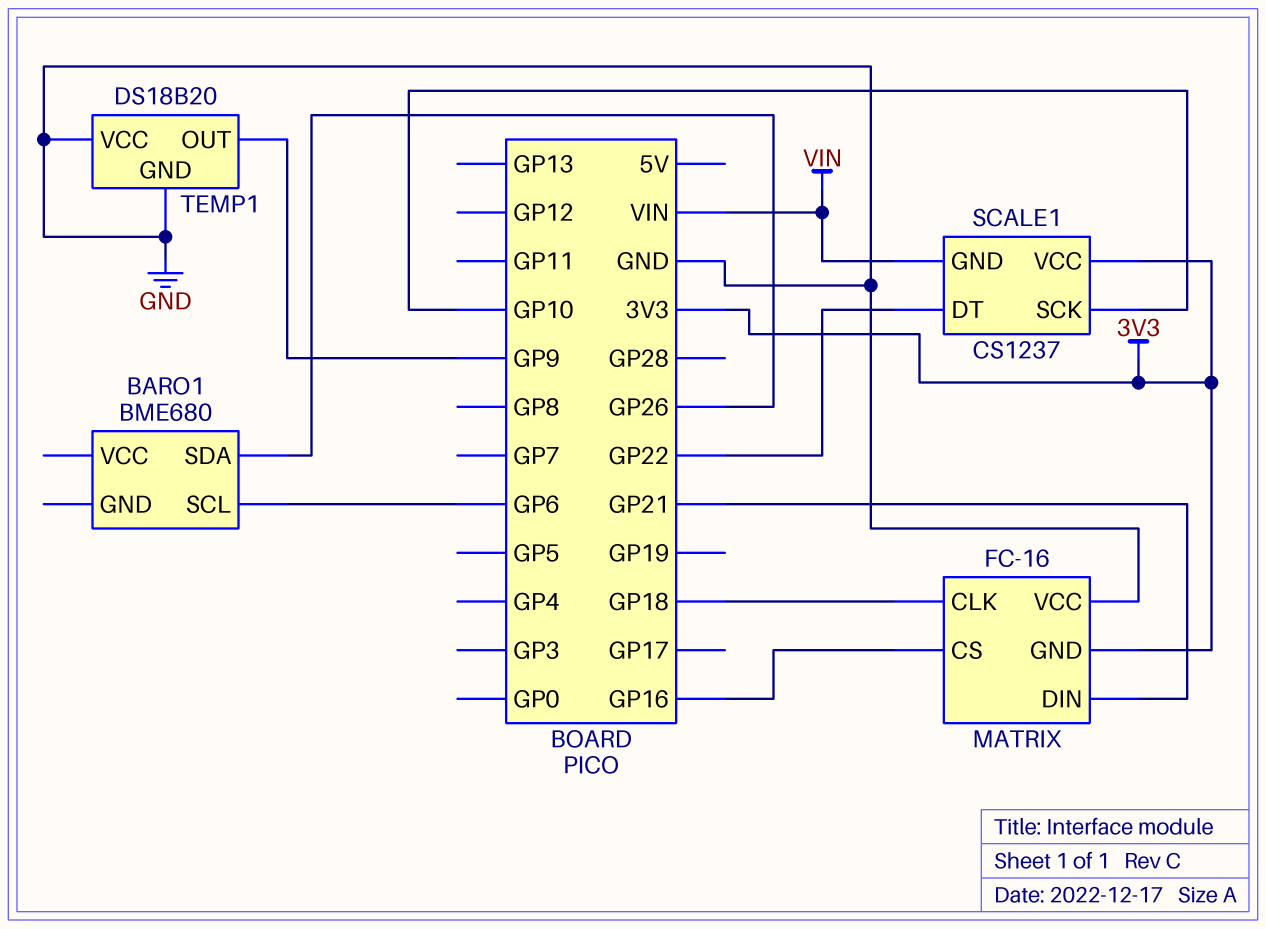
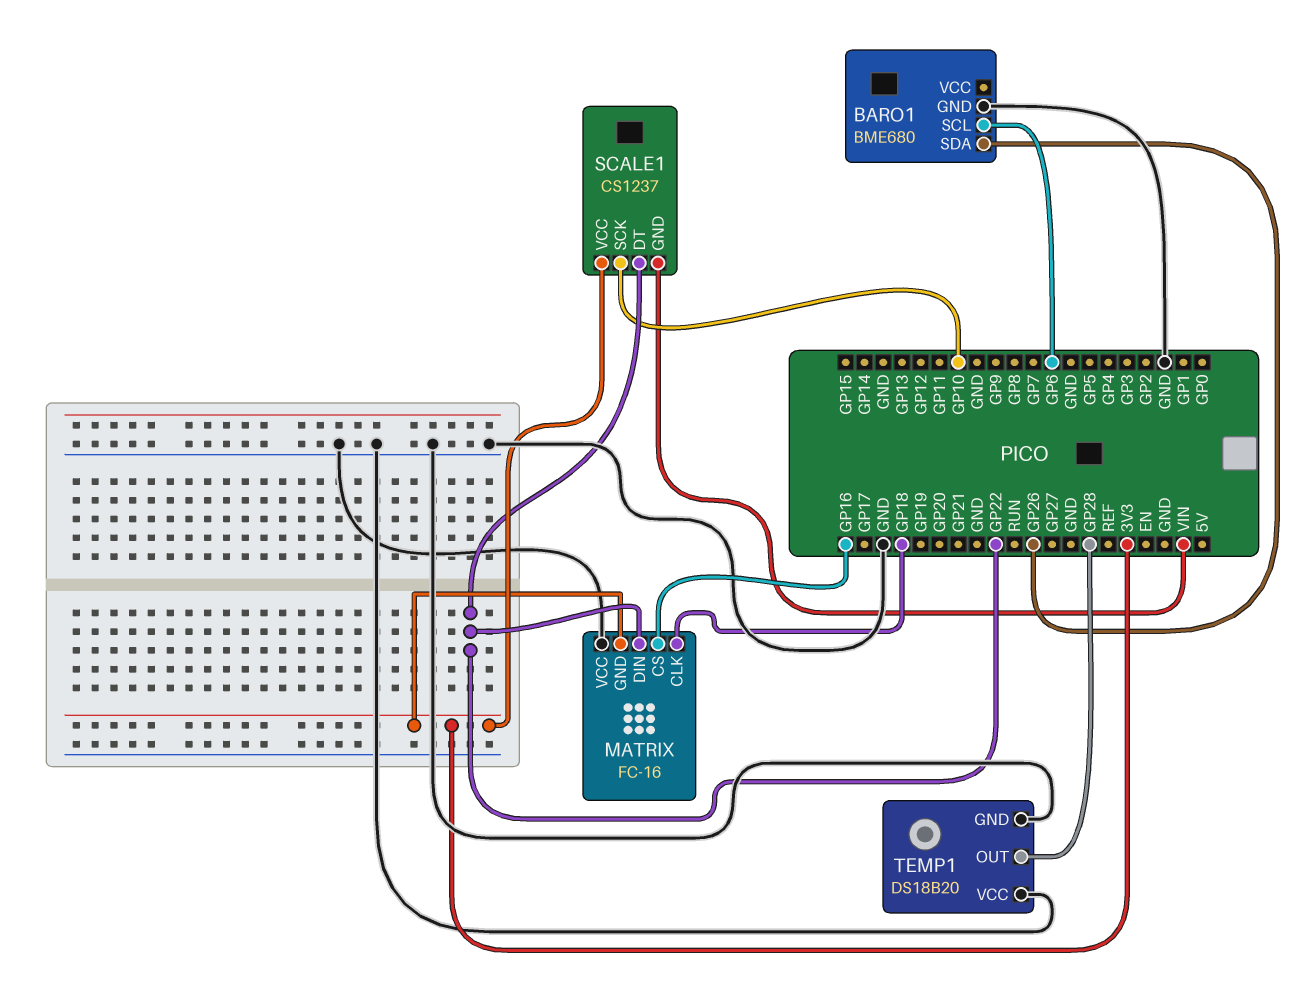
BARO1 pin GND: none -> GND
MATRIX pin DIN: GP21 -> GP22
TEMP1 pin OUT: GP9 -> GP28

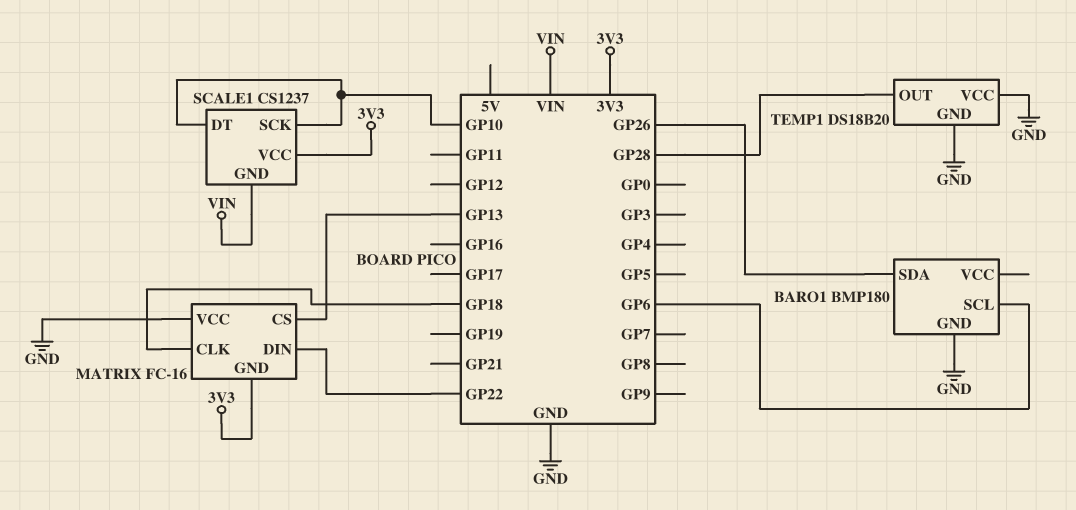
BARO1: BME680 -> BMP180
MATRIX pin CS: GP16 -> GP13
SCALE1 pin DT: GP22 -> GP10

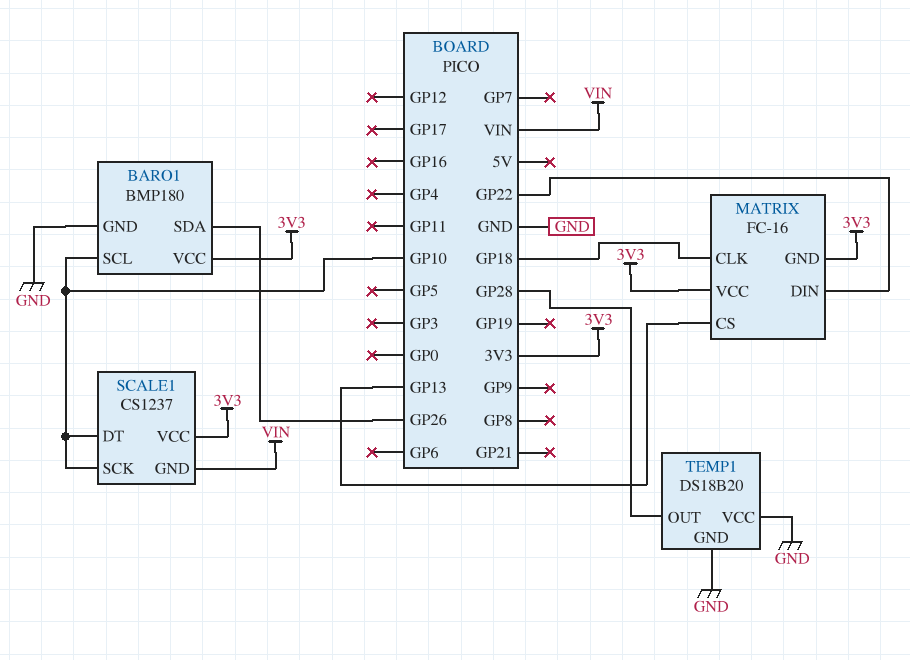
BARO1 pin SCL: GP6 -> GP10
BARO1 pin VCC: none -> 3V3
MATRIX pin VCC: GND -> 3V3

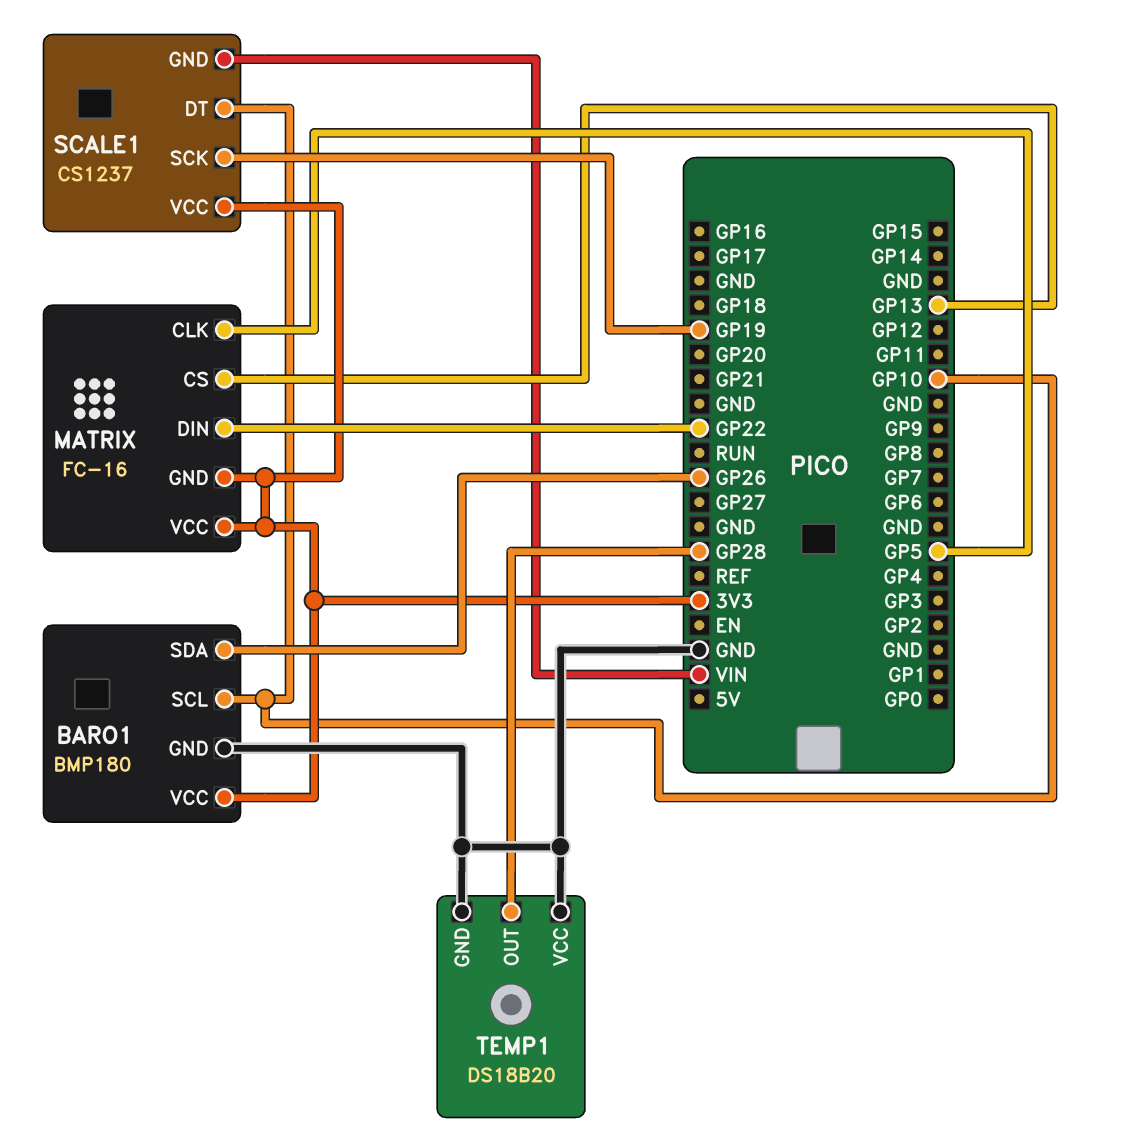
MATRIX pin CLK: GP18 -> GP5
SCALE1 pin SCK: GP10 -> GP19

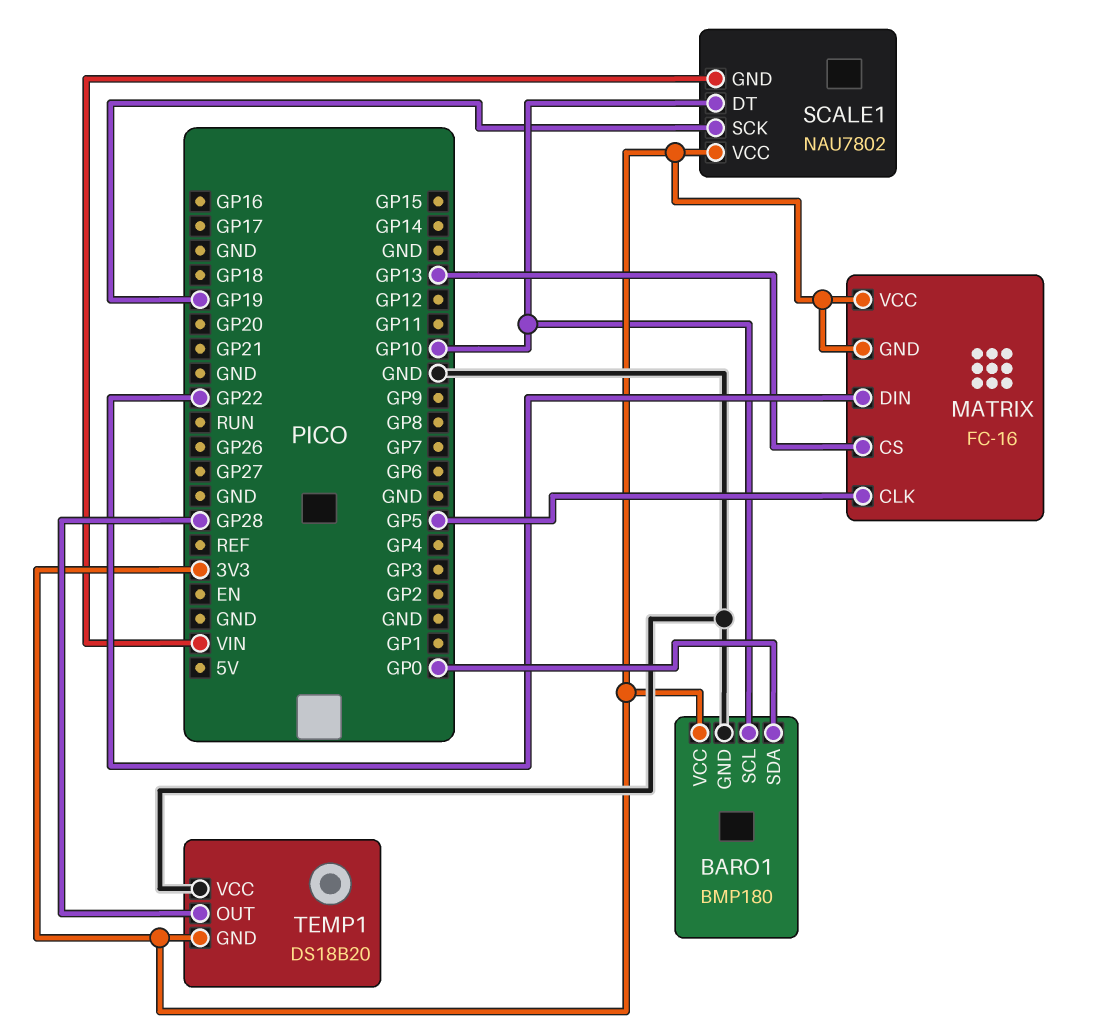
BARO1 pin SDA: GP26 -> GP0
SCALE1: CS1237 -> NAU7802
TEMP1 pin GND: GND -> 3V3

